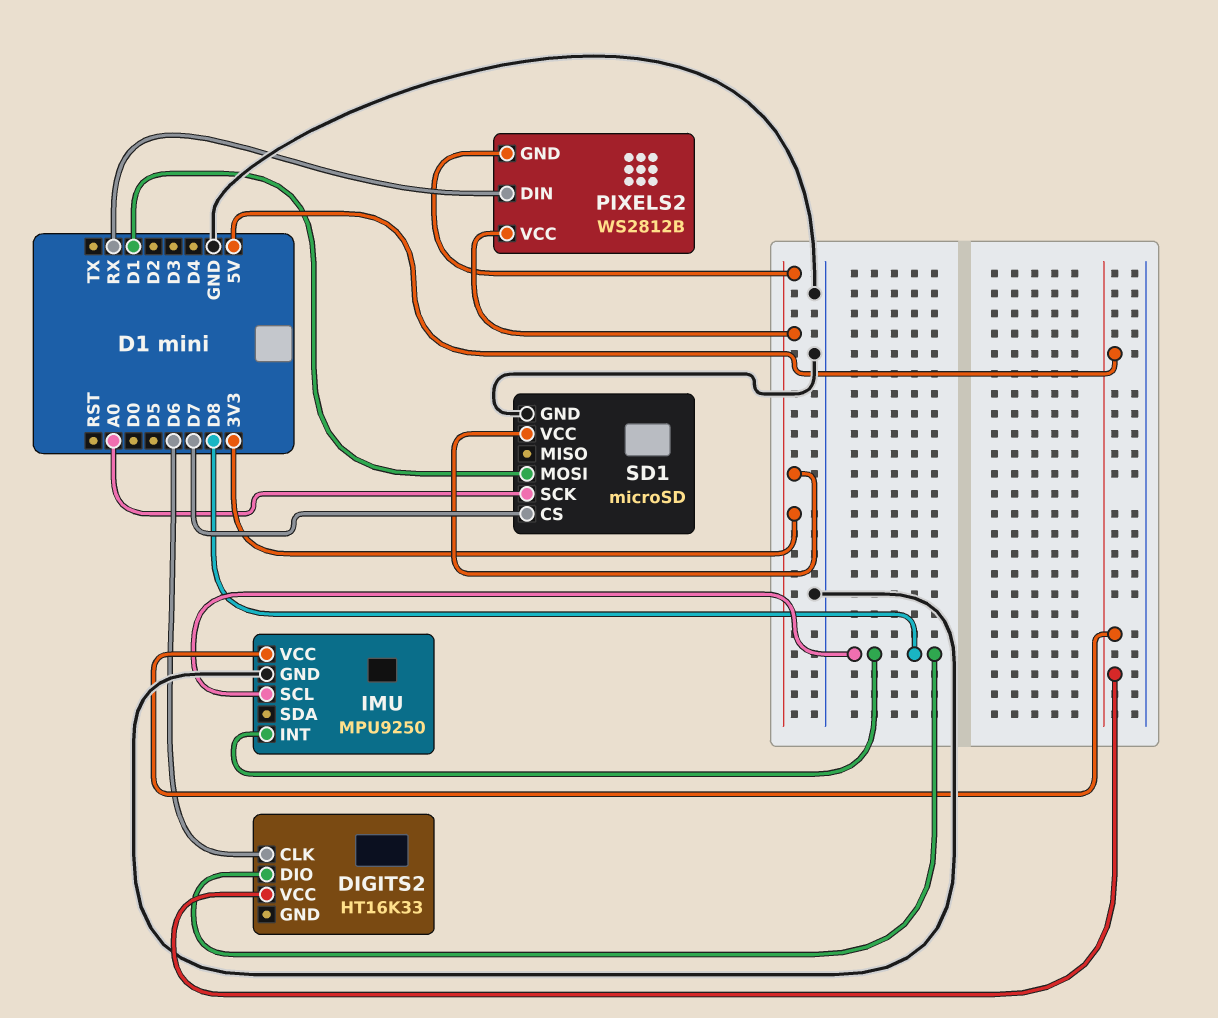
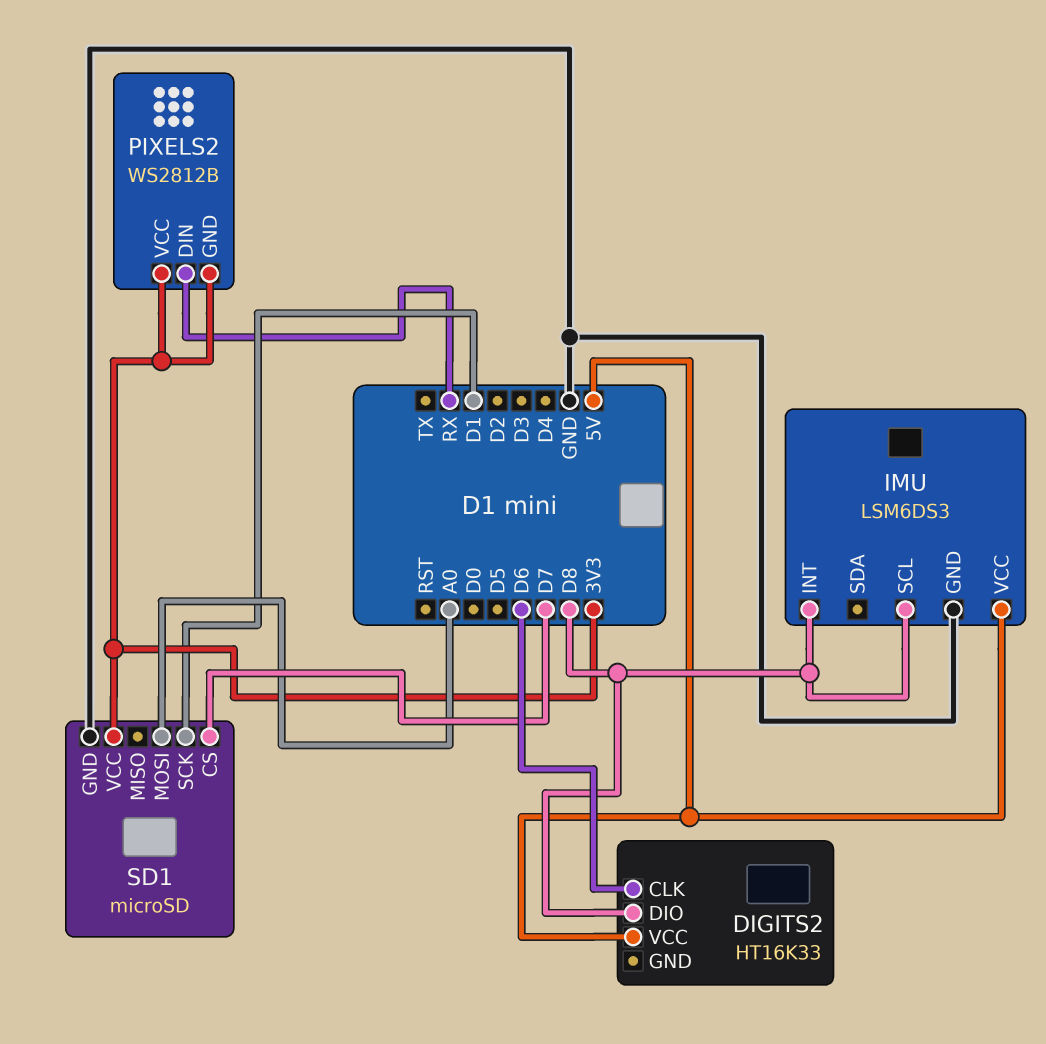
IMU: MPU9250 -> LSM6DS3
SD1 pin MOSI: D1 -> A0
SD1 pin SCK: A0 -> D1

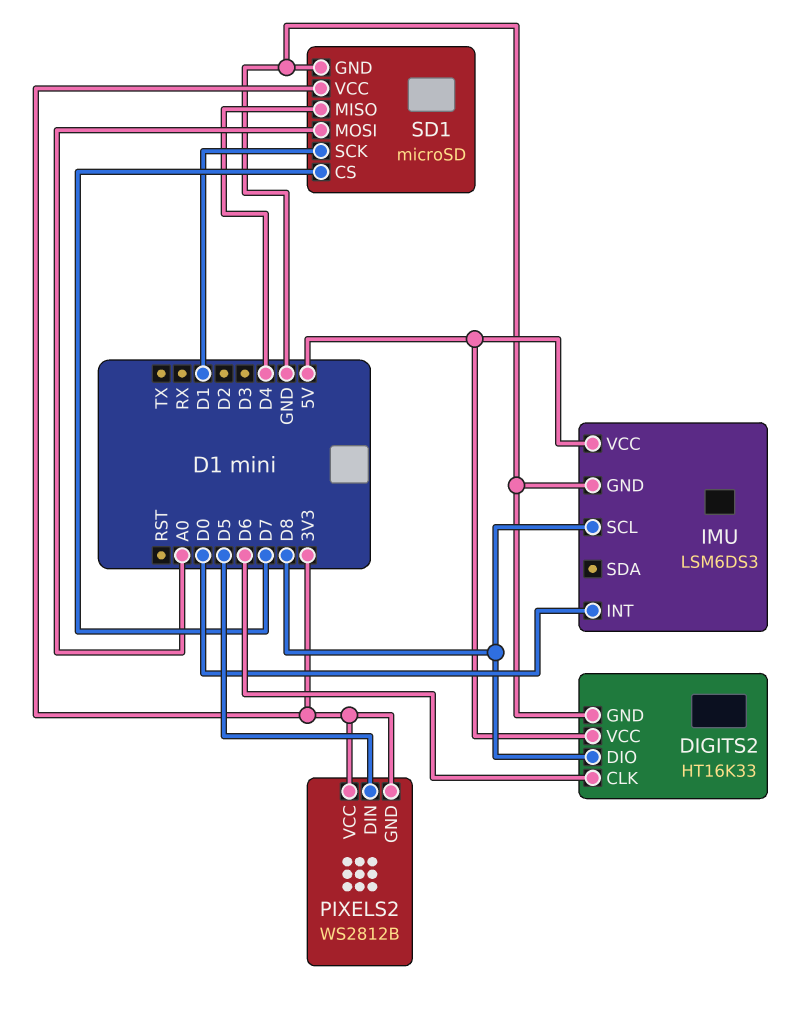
DIGITS2 pin GND: none -> GND
IMU pin INT: D8 -> D0
PIXELS2 pin DIN: RX -> D5
SD1 pin MISO: none -> D4

